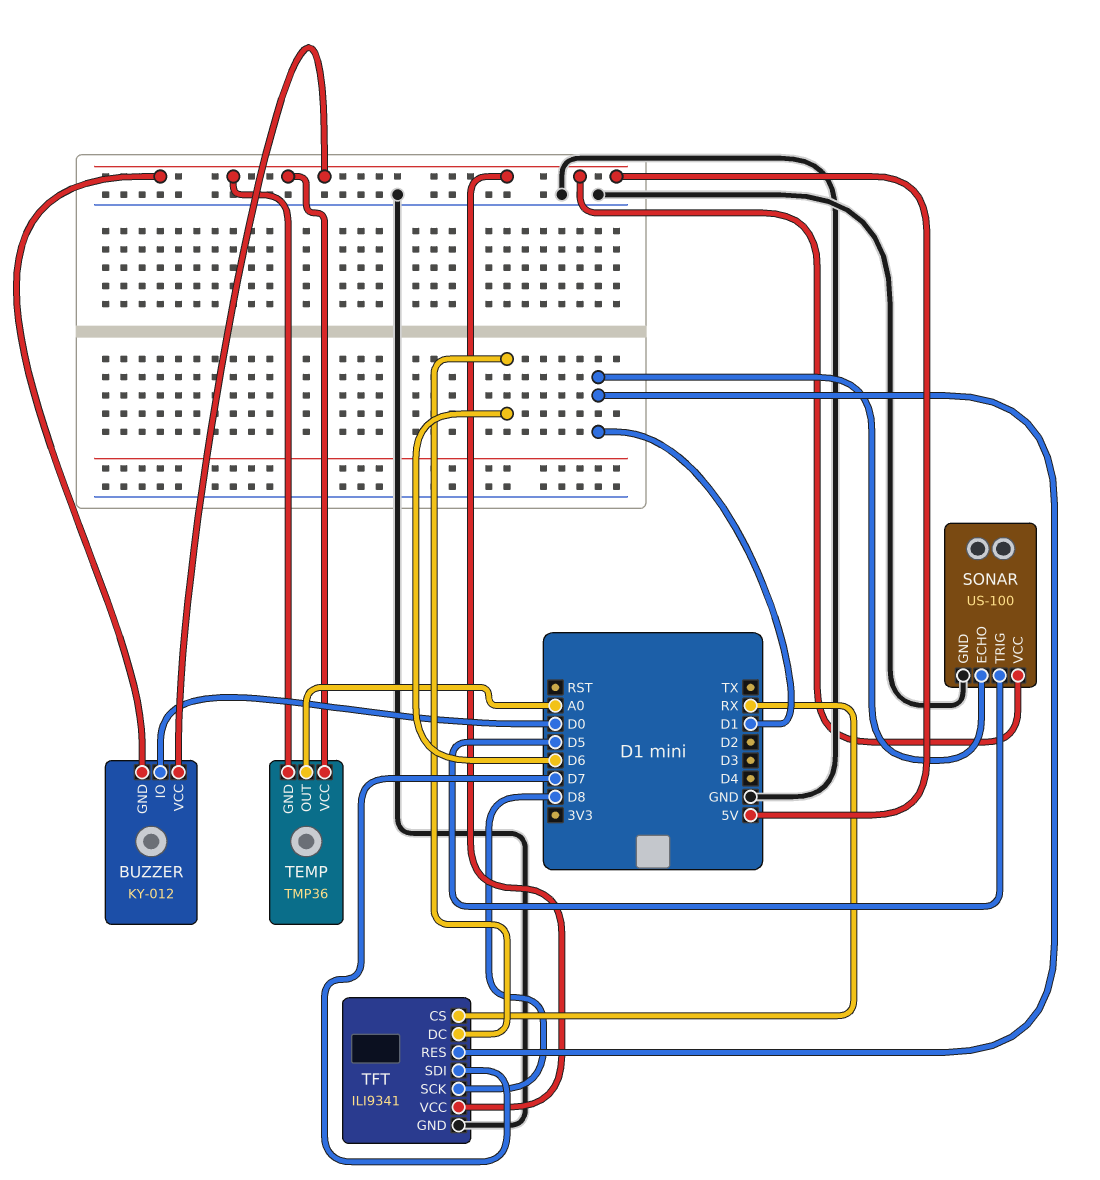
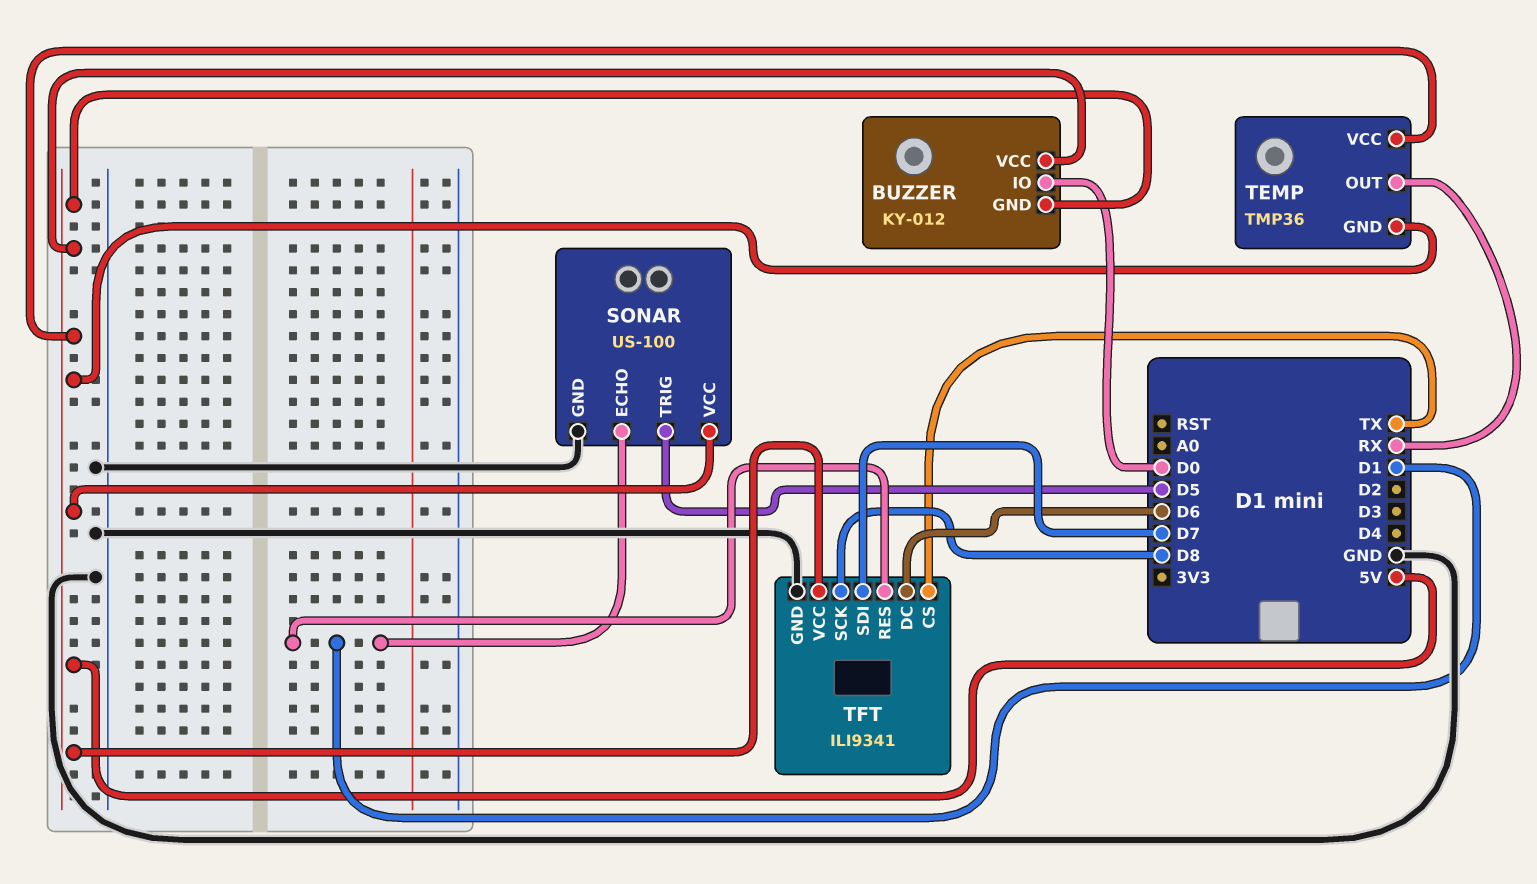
TEMP pin OUT: A0 -> RX
TFT pin CS: RX -> TX

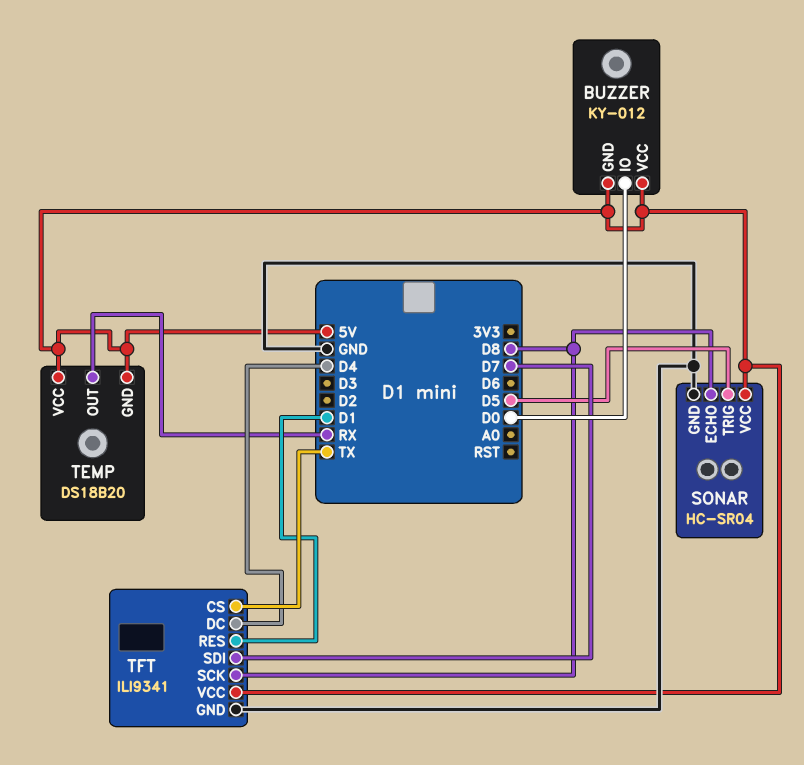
SONAR: US-100 -> HC-SR04
SONAR pin ECHO: D1 -> D8
TEMP: TMP36 -> DS18B20
TFT pin DC: D6 -> D4

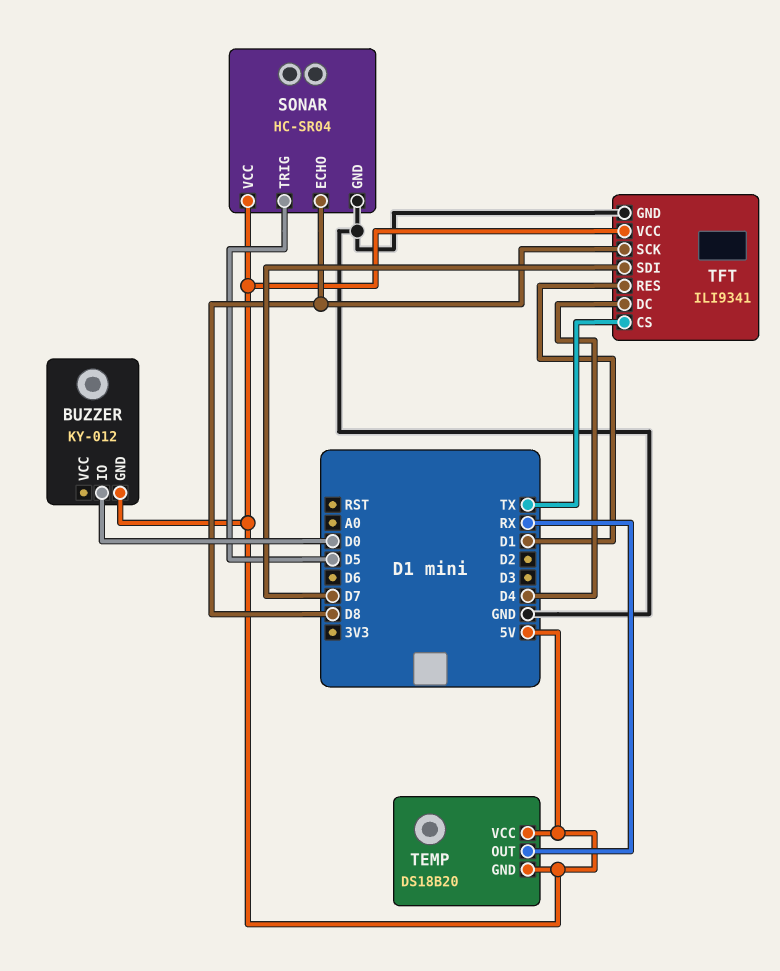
BUZZER pin VCC: 5V -> none

